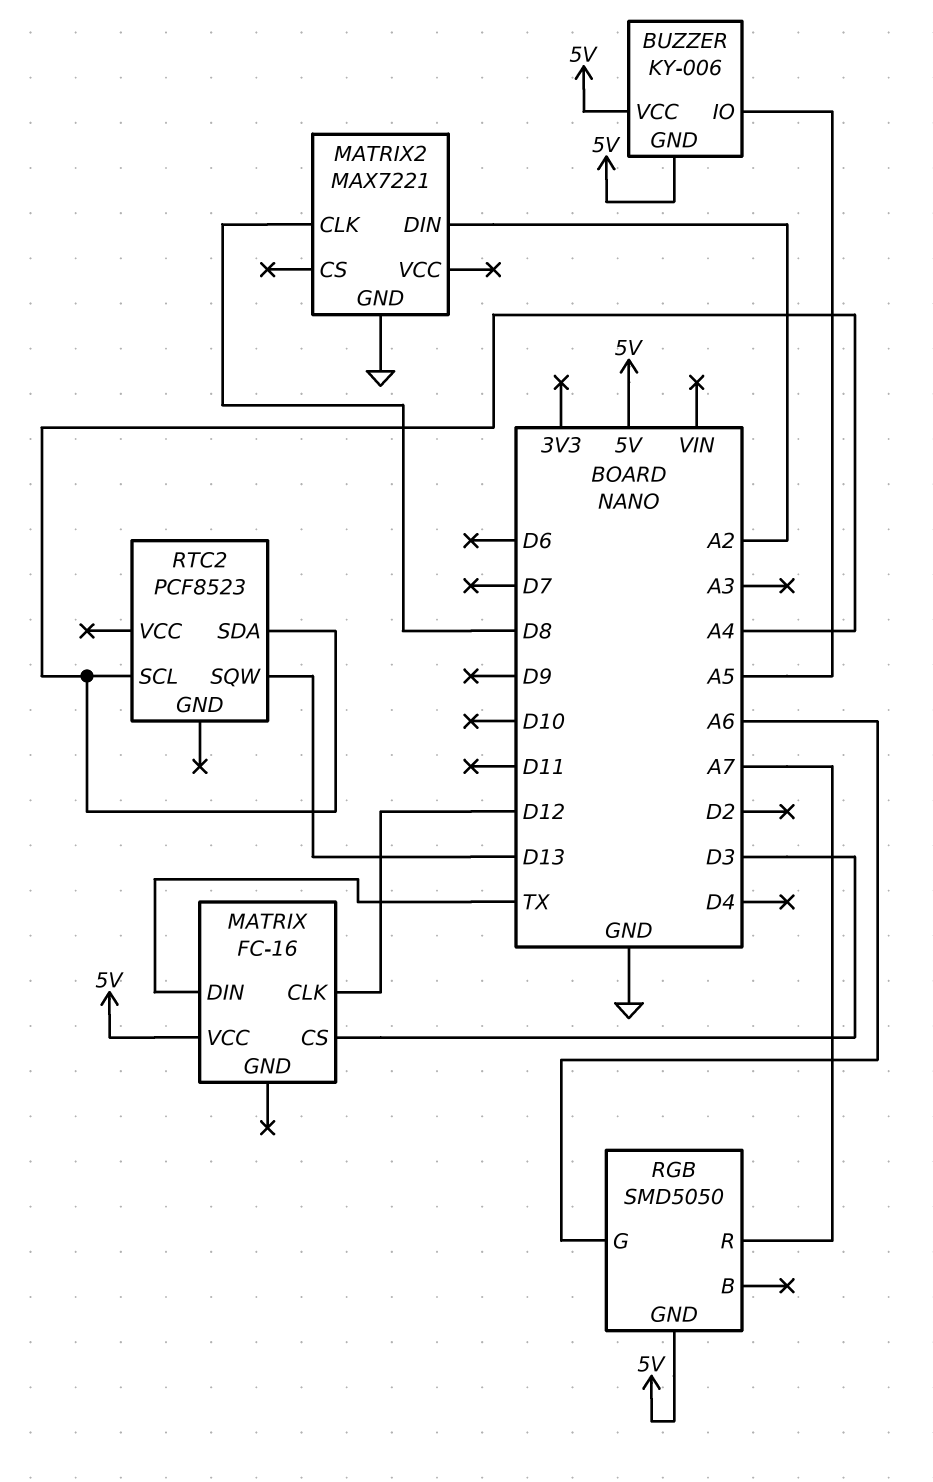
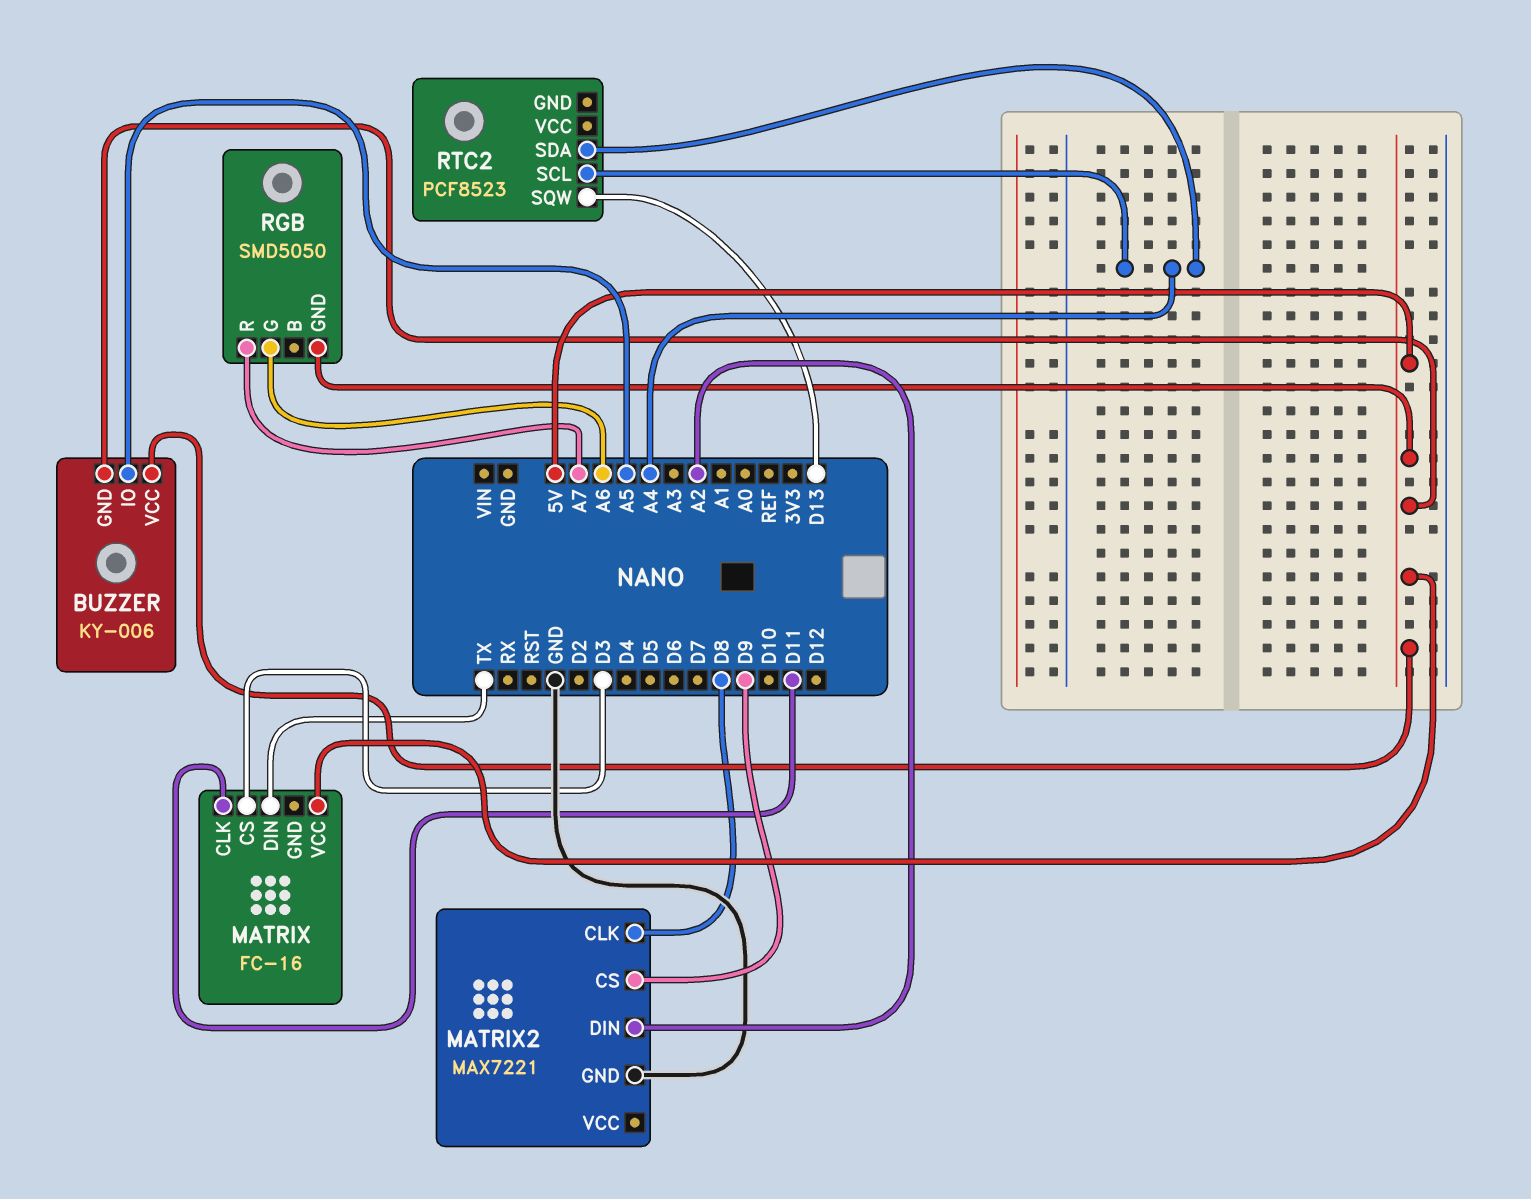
MATRIX pin CLK: D12 -> D11
MATRIX2 pin CS: none -> D9

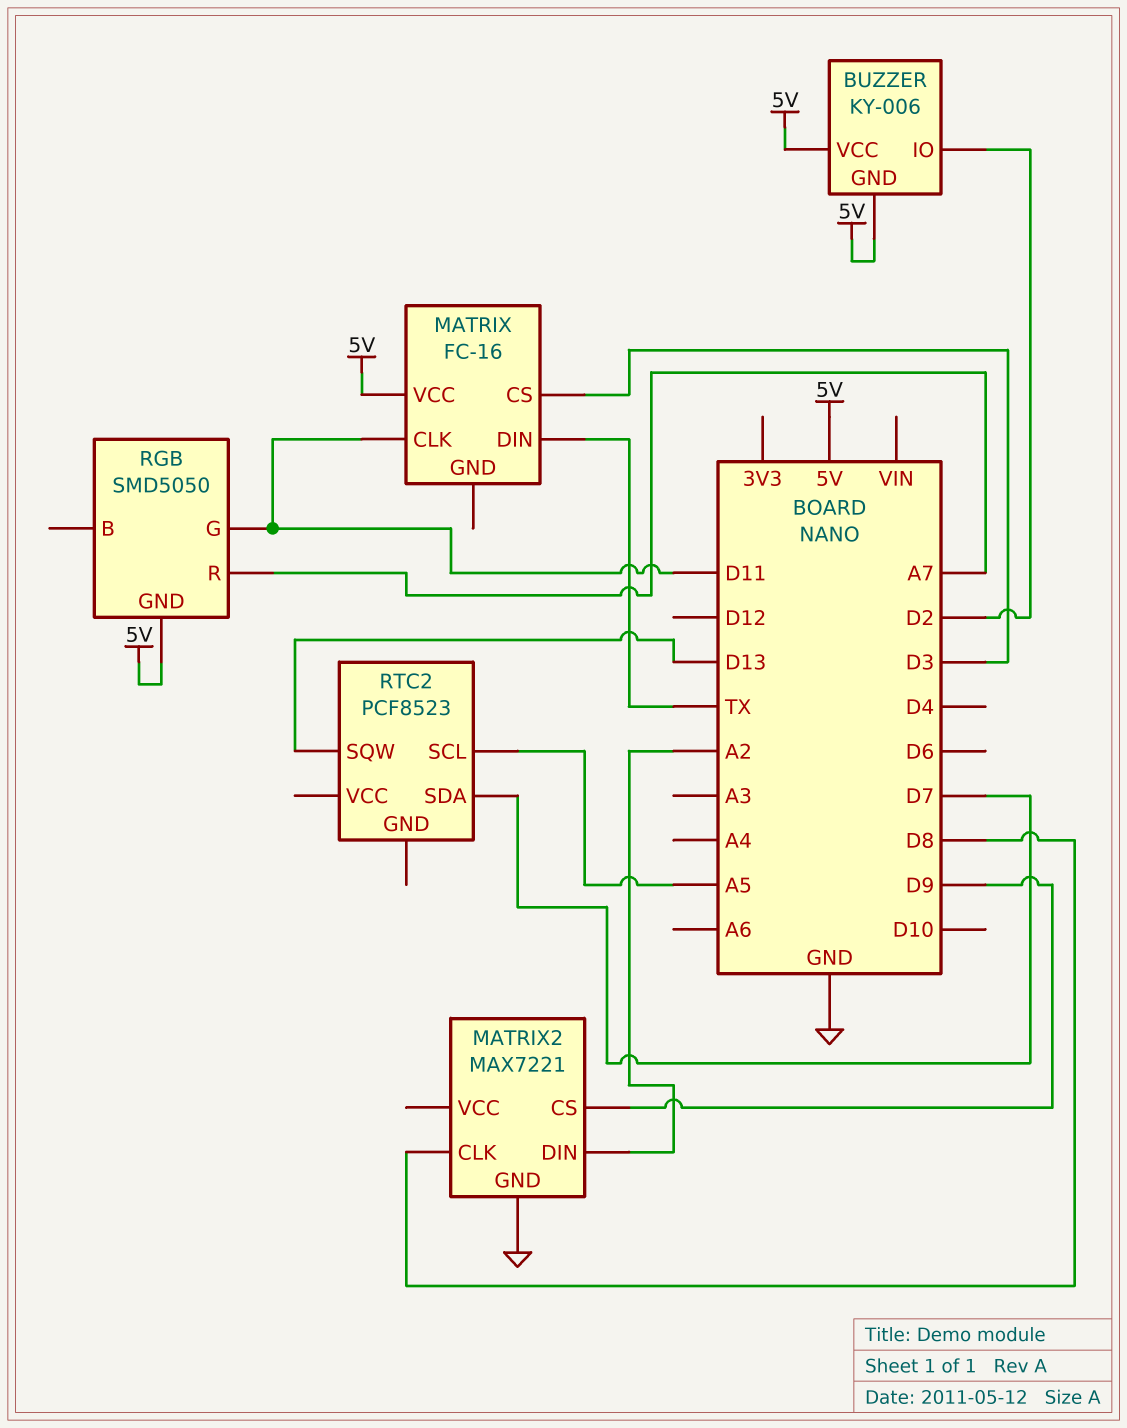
BUZZER pin IO: A5 -> D2
RGB pin G: A6 -> D11
RTC2 pin SCL: A4 -> A5
RTC2 pin SDA: A4 -> D7

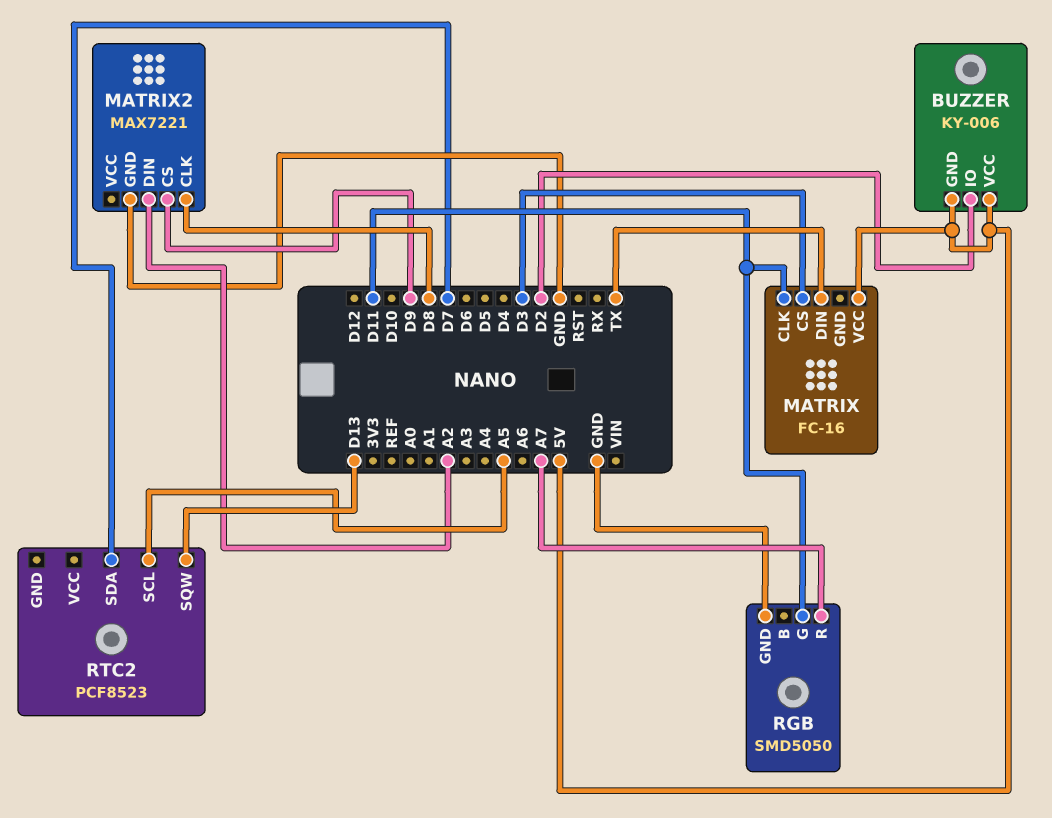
RGB pin GND: 5V -> GND

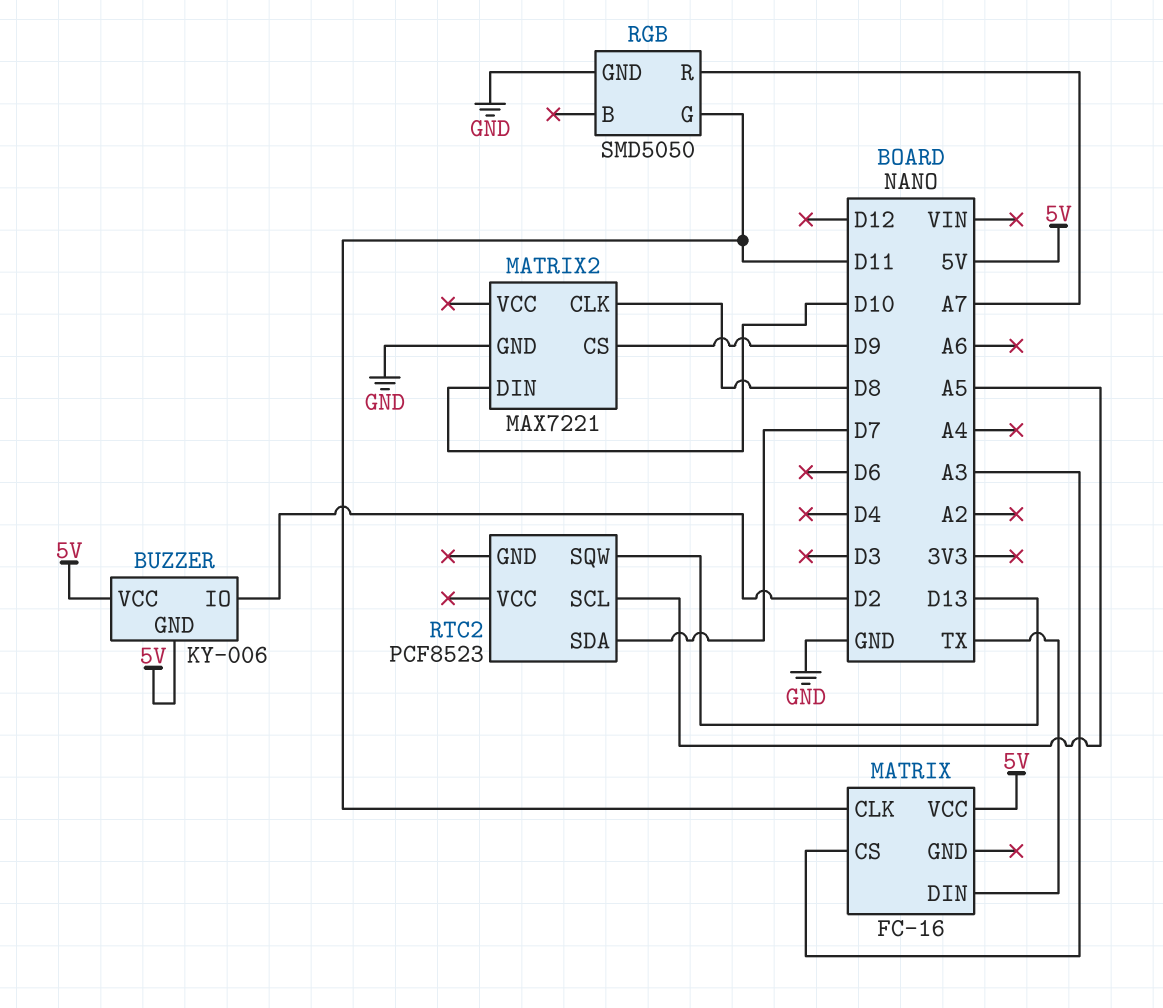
MATRIX pin CS: D3 -> A3
MATRIX2 pin DIN: A2 -> D10

